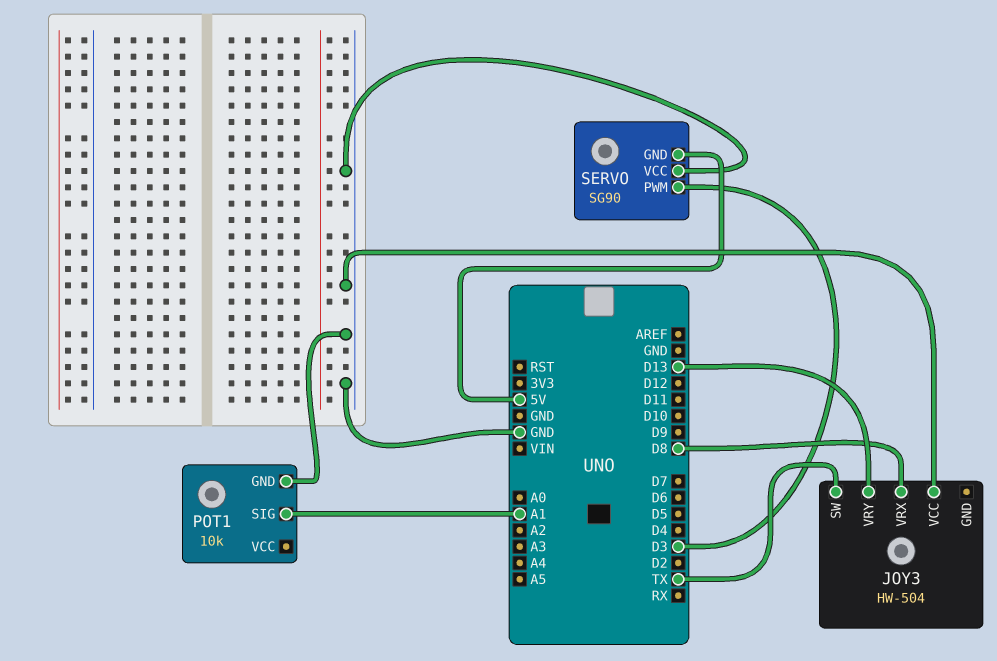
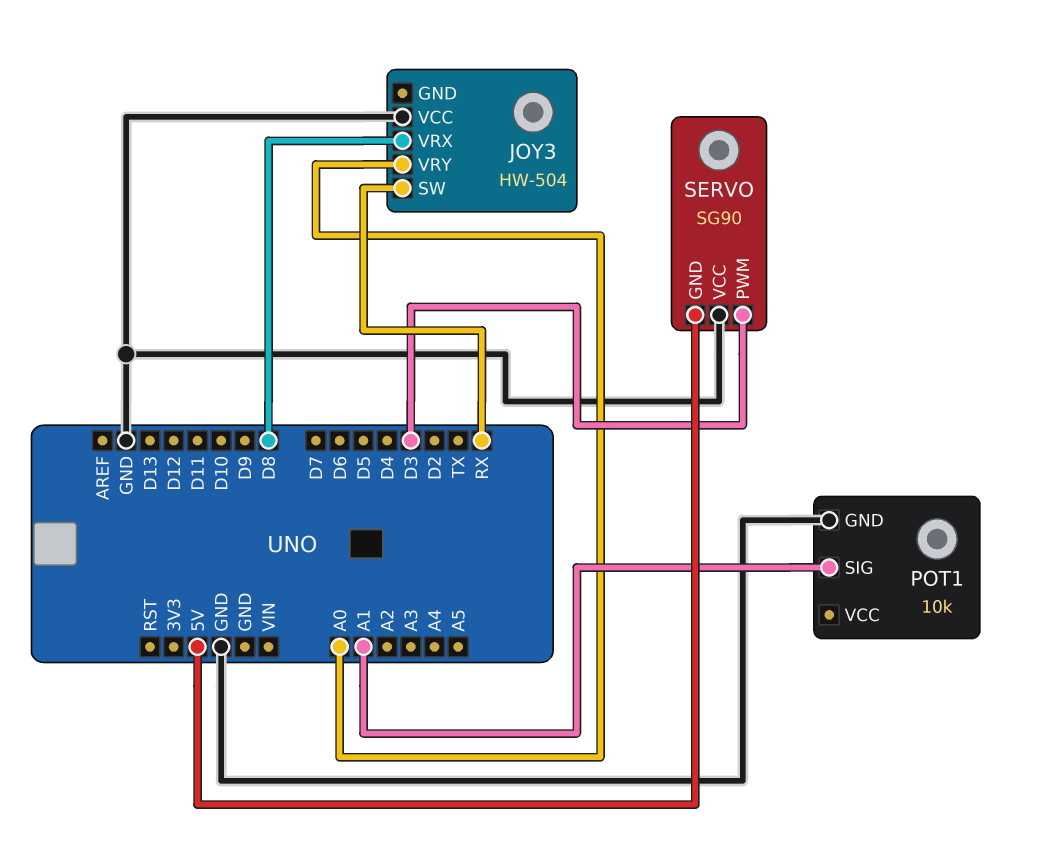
JOY3 pin SW: TX -> RX
JOY3 pin VRY: D13 -> A0

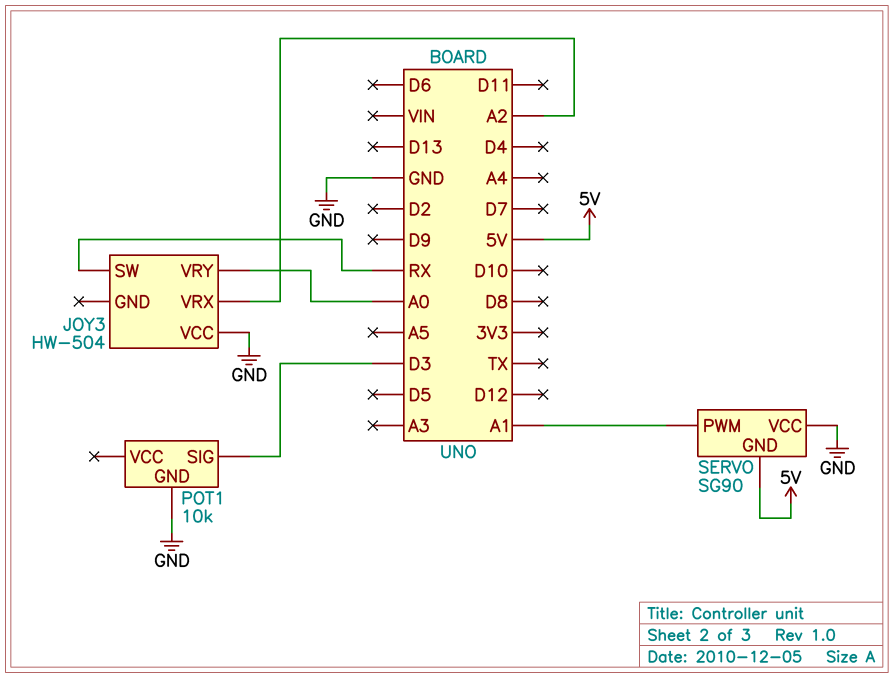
JOY3 pin VRX: D8 -> A2
POT1 pin SIG: A1 -> D3
SERVO pin PWM: D3 -> A1

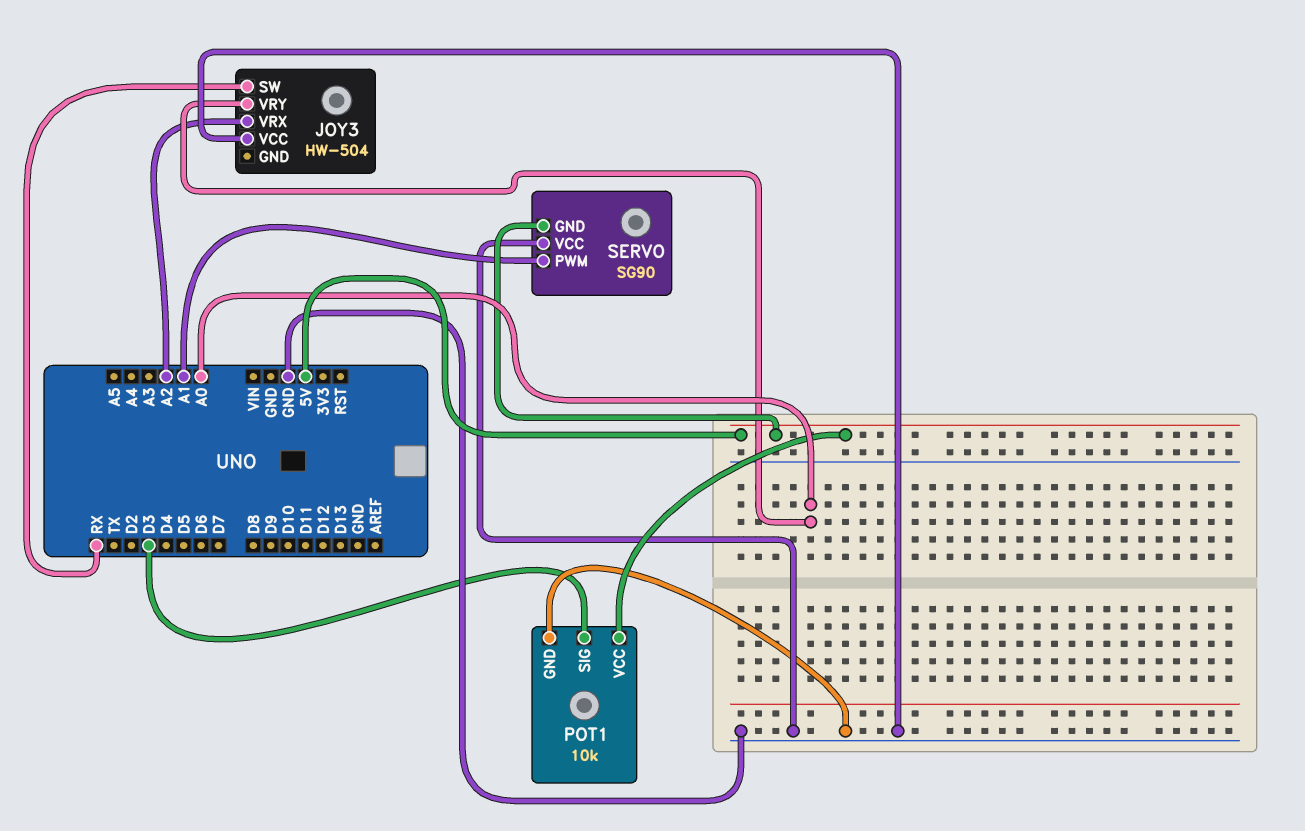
POT1 pin VCC: none -> 5V

